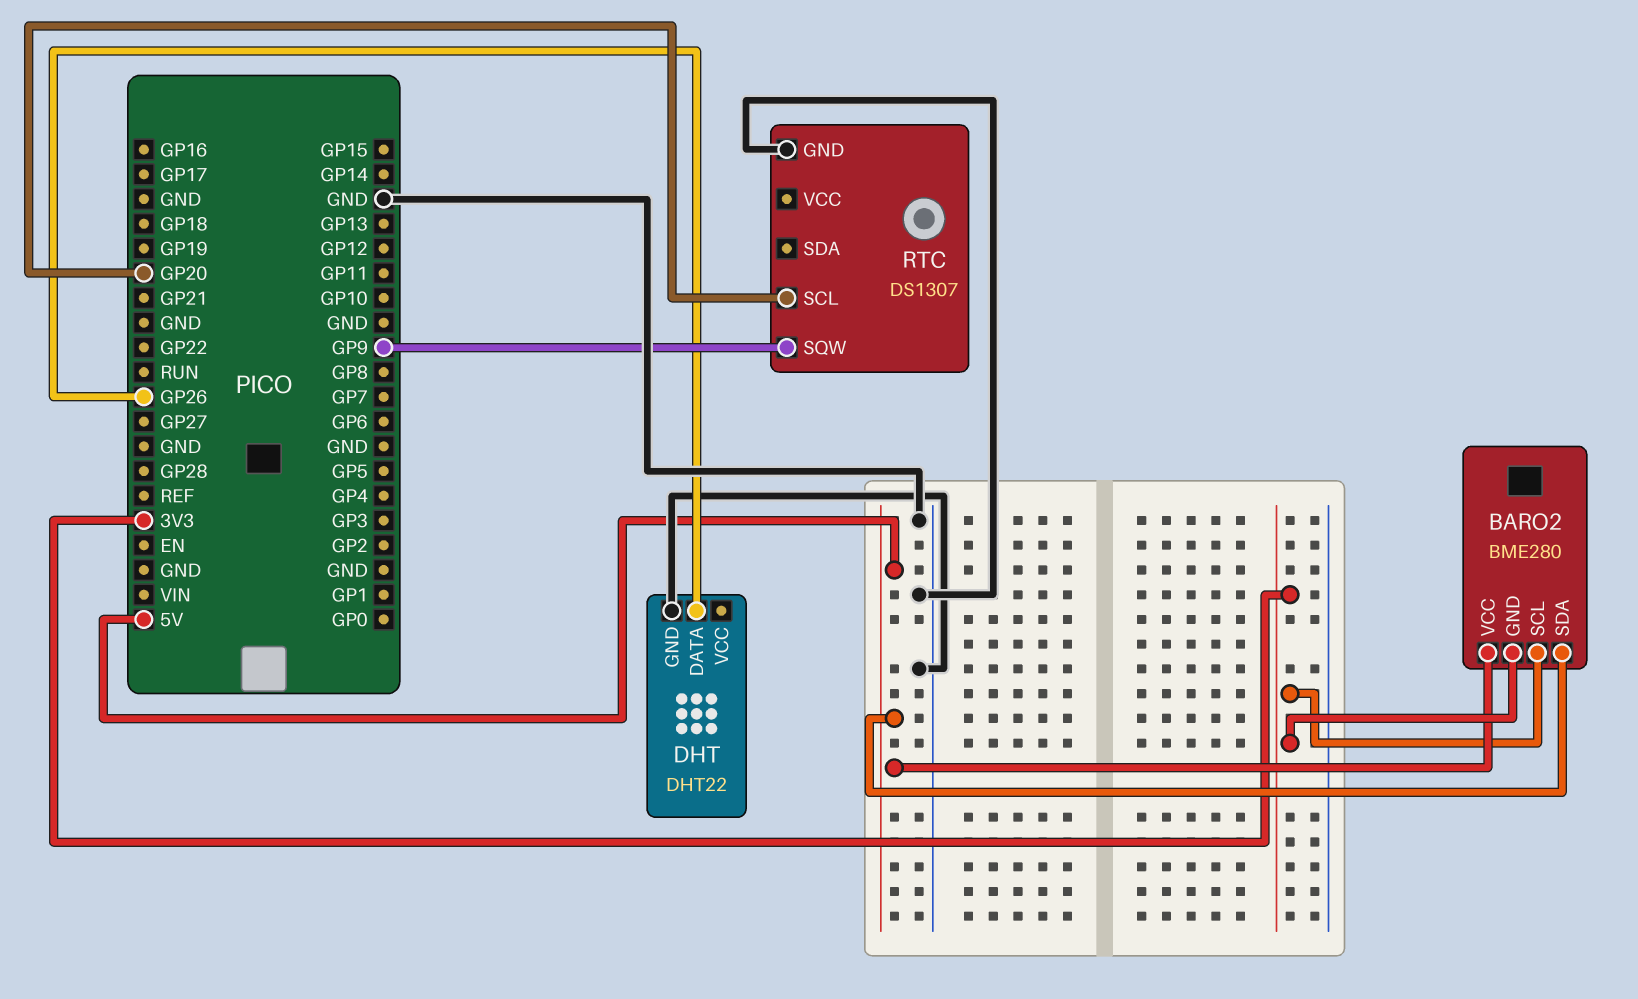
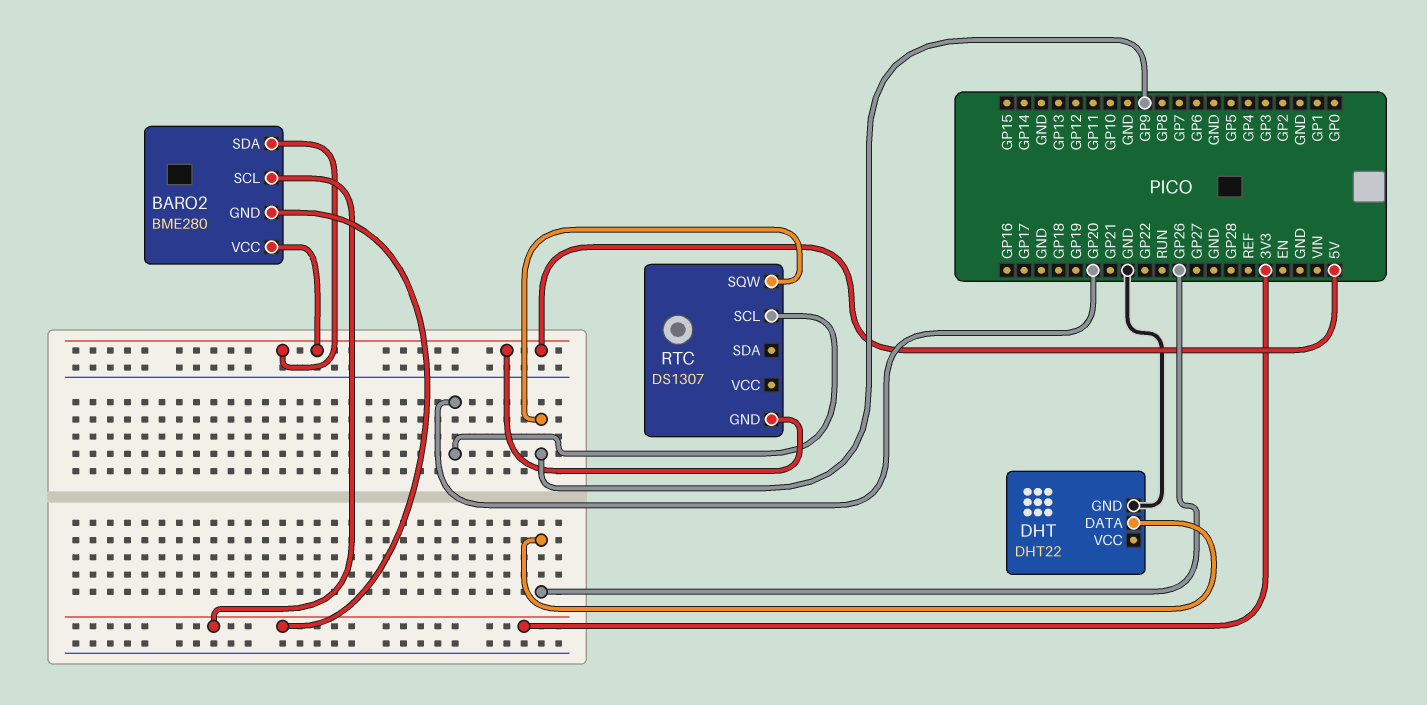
RTC pin GND: GND -> 5V

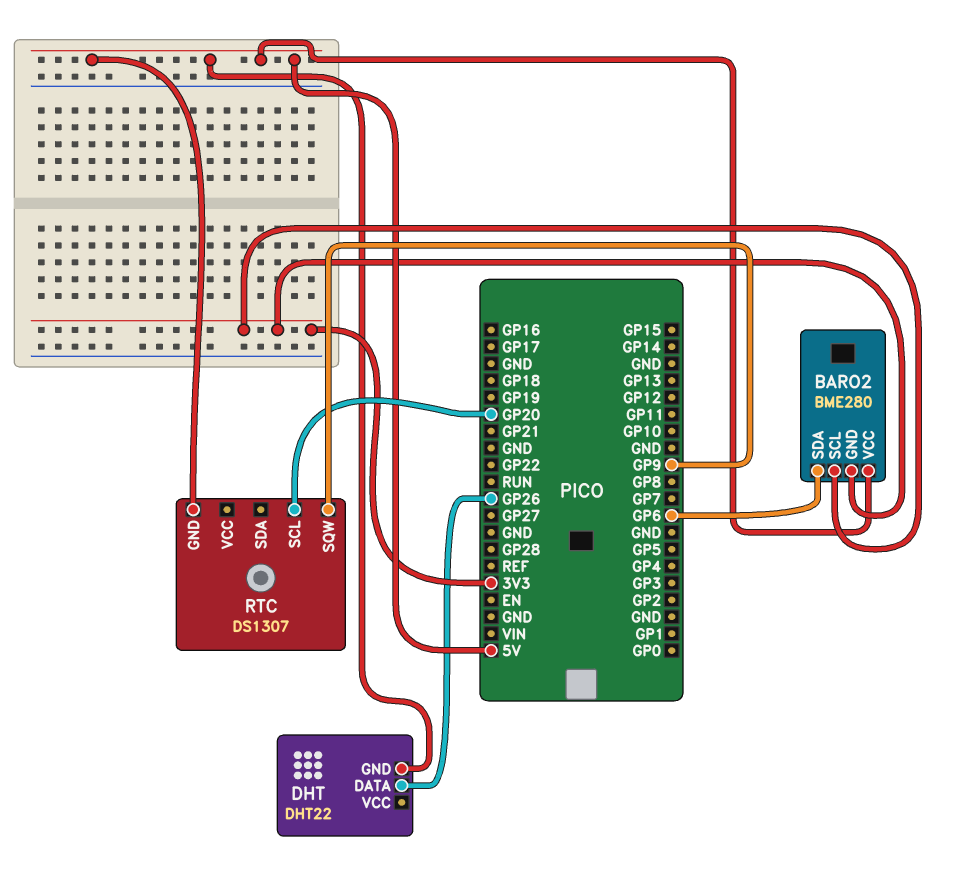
BARO2 pin SDA: 5V -> GP6
DHT pin GND: GND -> 5V

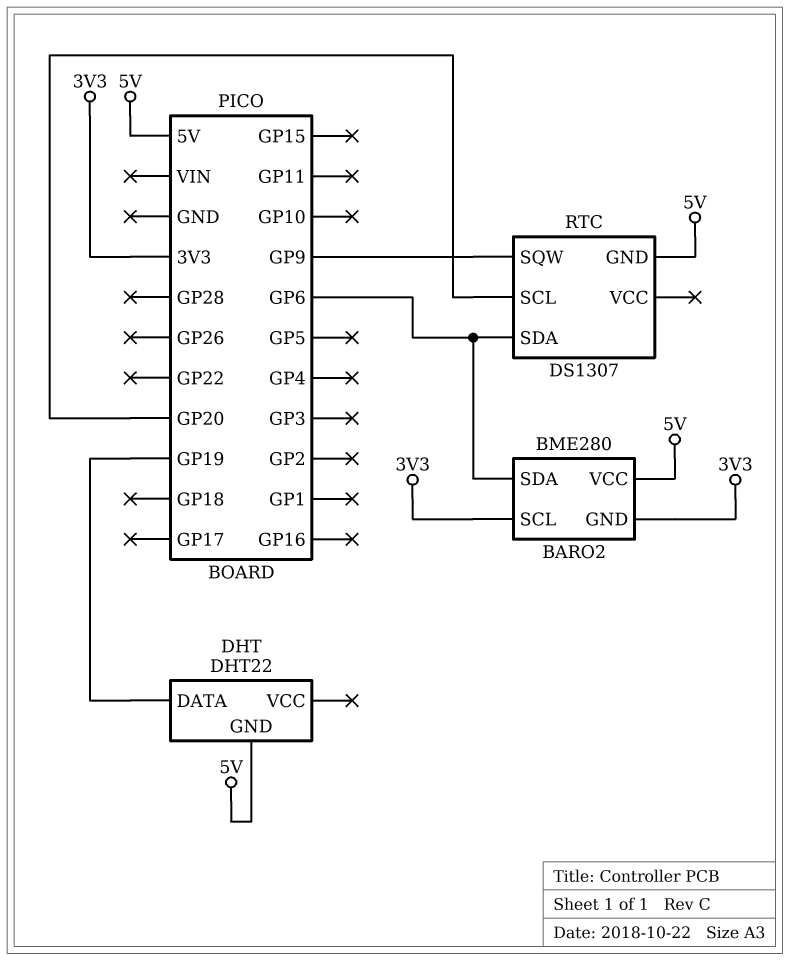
DHT pin DATA: GP26 -> GP19
RTC pin SDA: none -> GP6

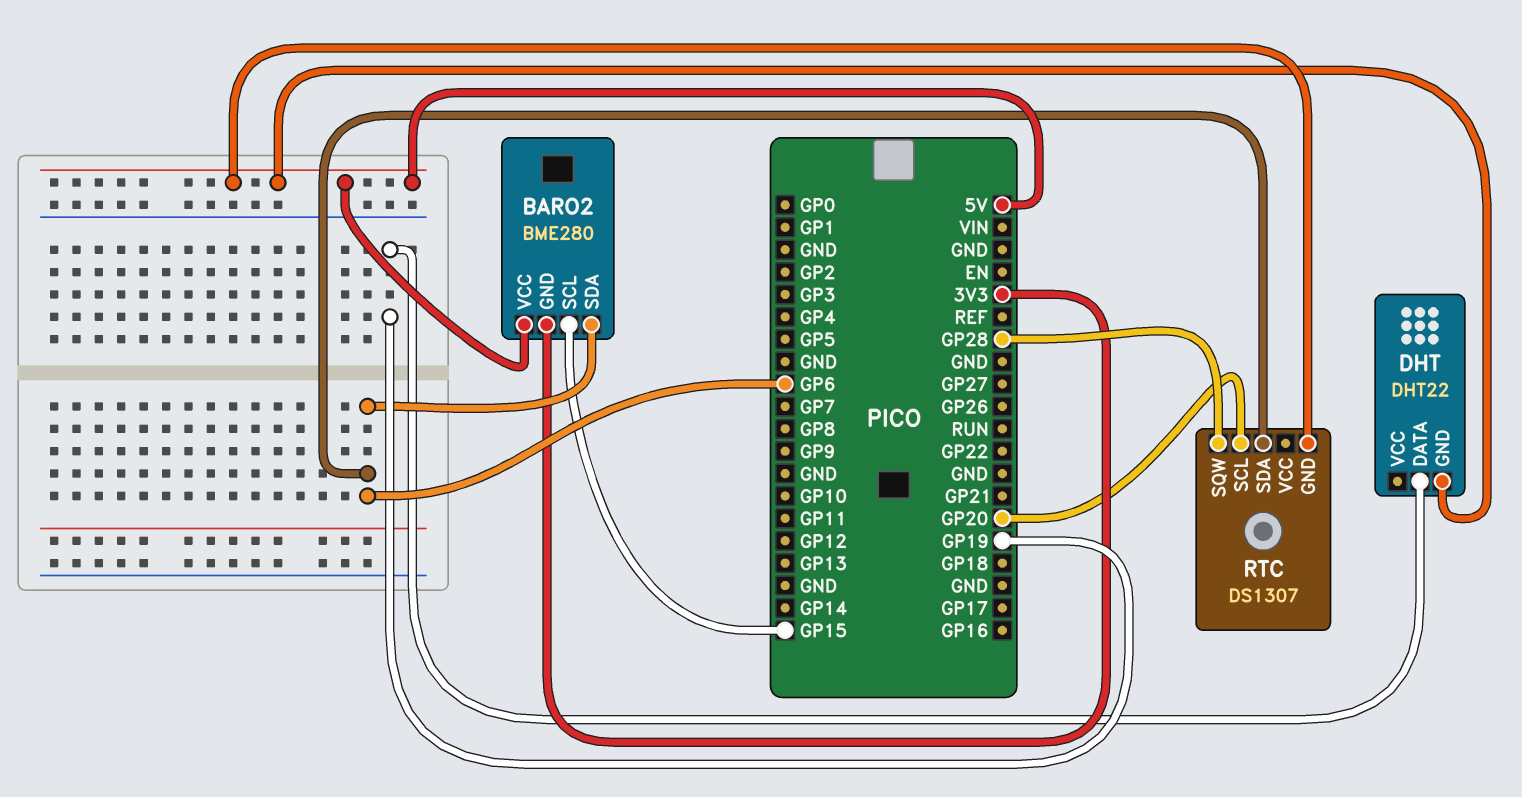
BARO2 pin SCL: 3V3 -> GP15
RTC pin SQW: GP9 -> GP28

